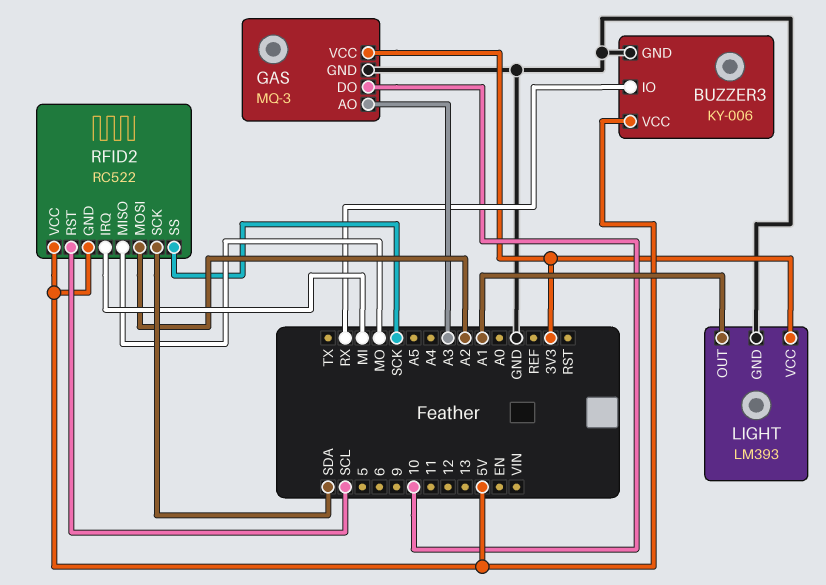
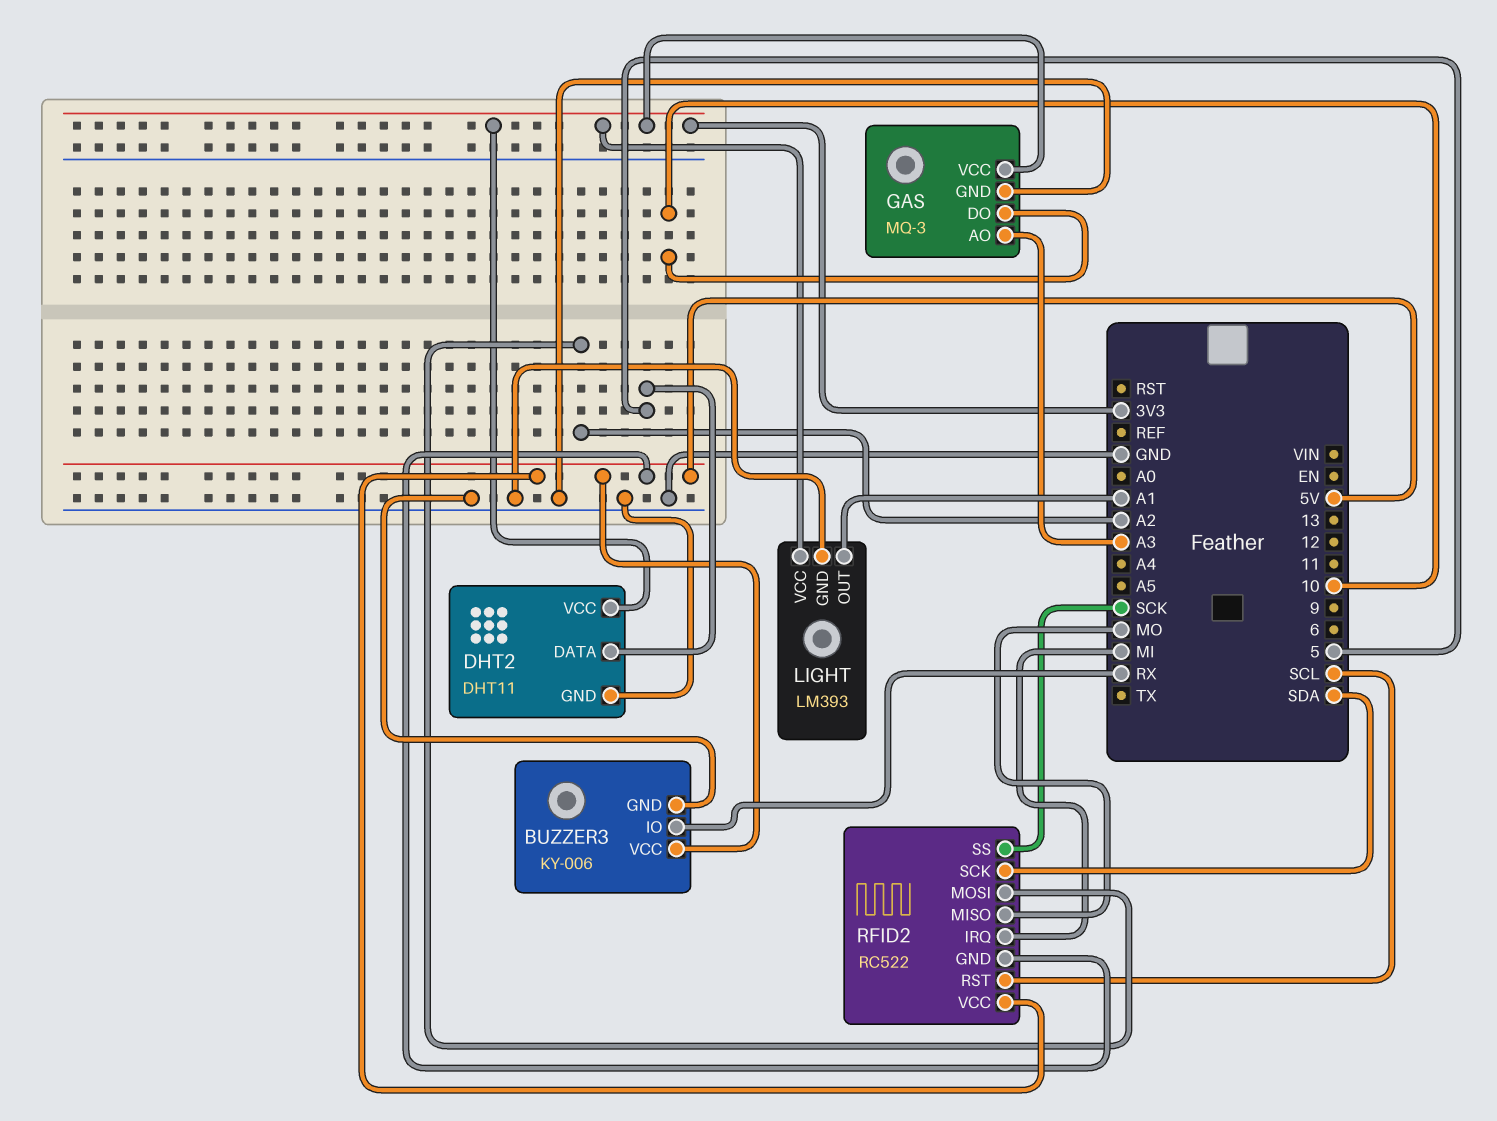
DHT2: none -> DHT11
DHT2 pin DATA: none -> 5
DHT2 pin GND: none -> GND
DHT2 pin VCC: none -> 3V3

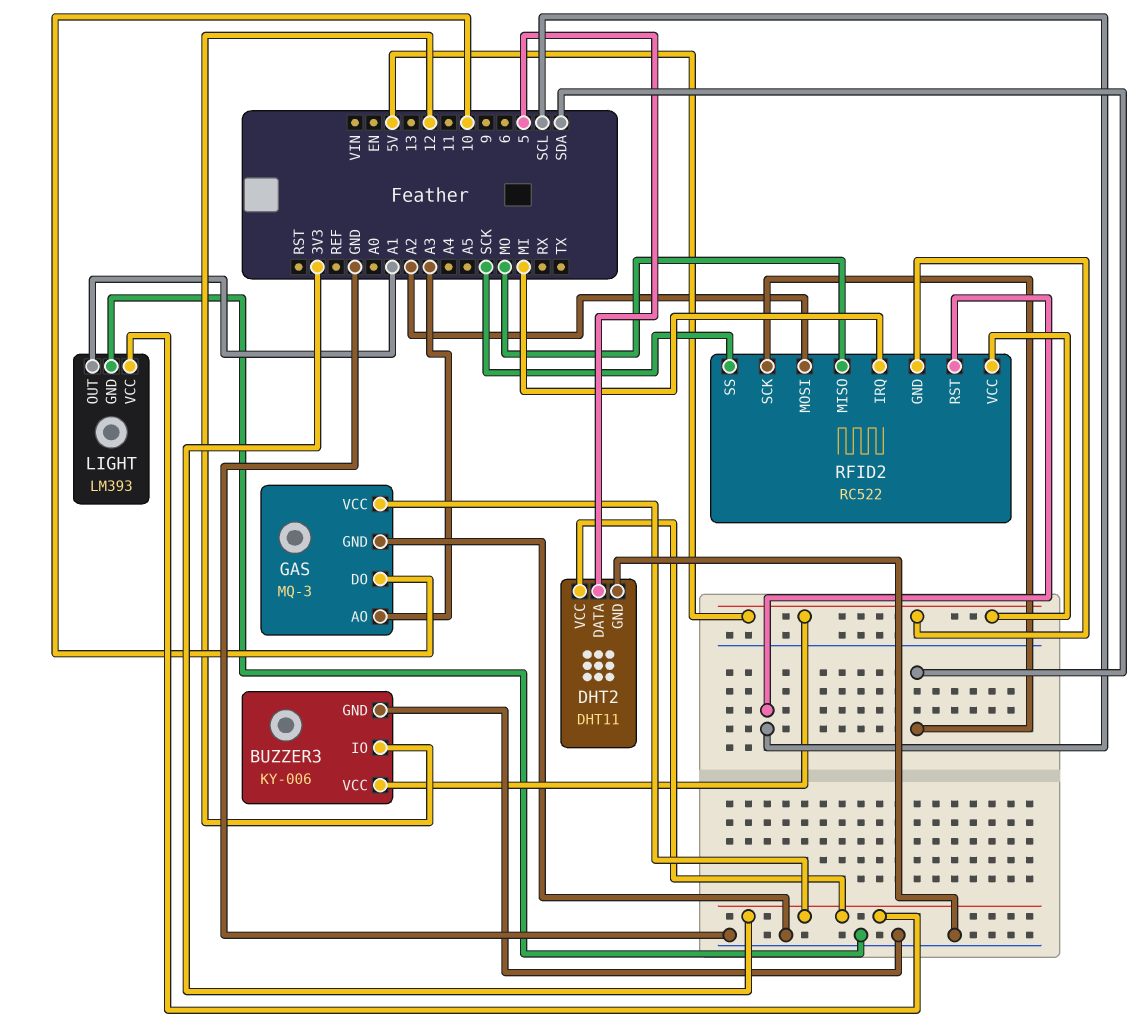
BUZZER3 pin IO: RX -> 12

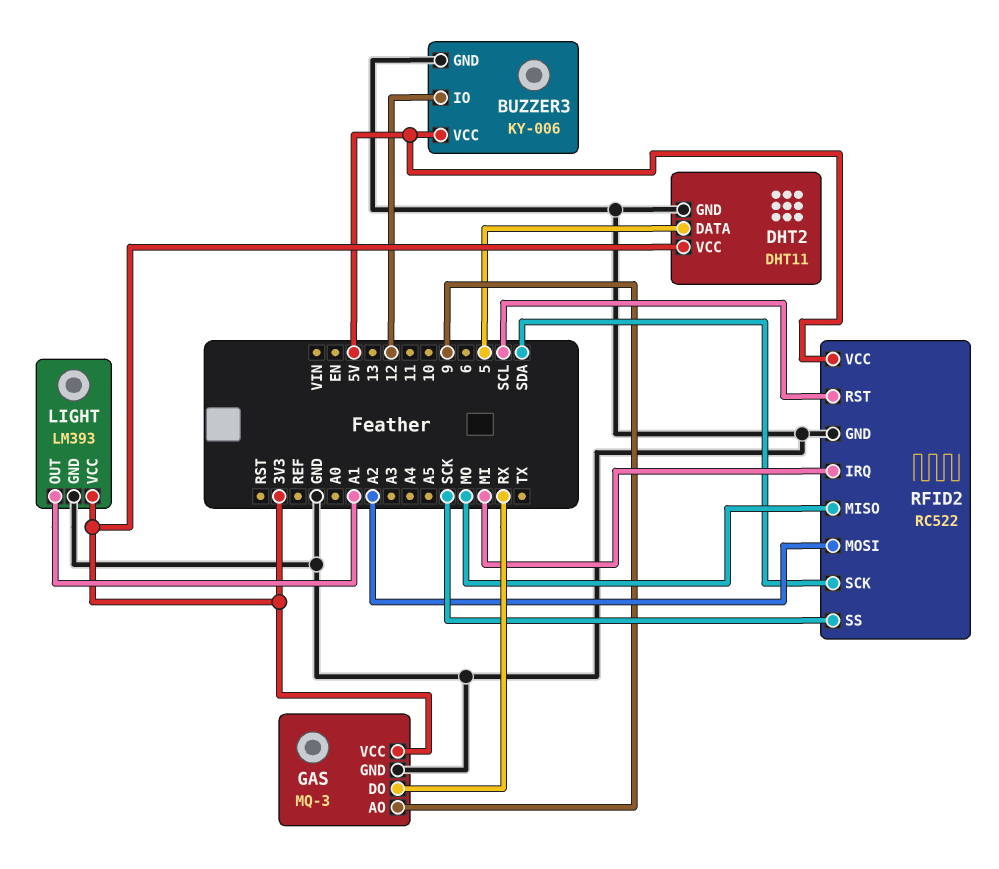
GAS pin AO: A3 -> 9
GAS pin DO: 10 -> RX
RFID2 pin GND: 5V -> GND

